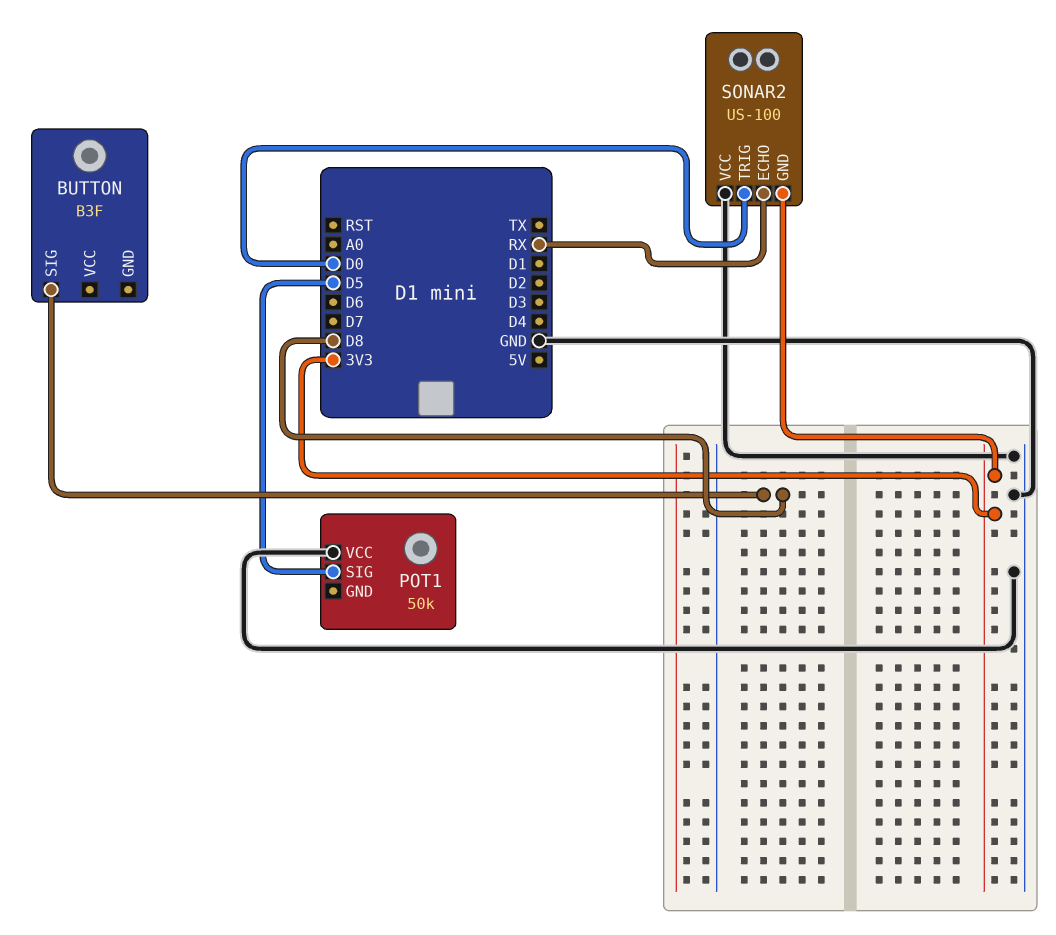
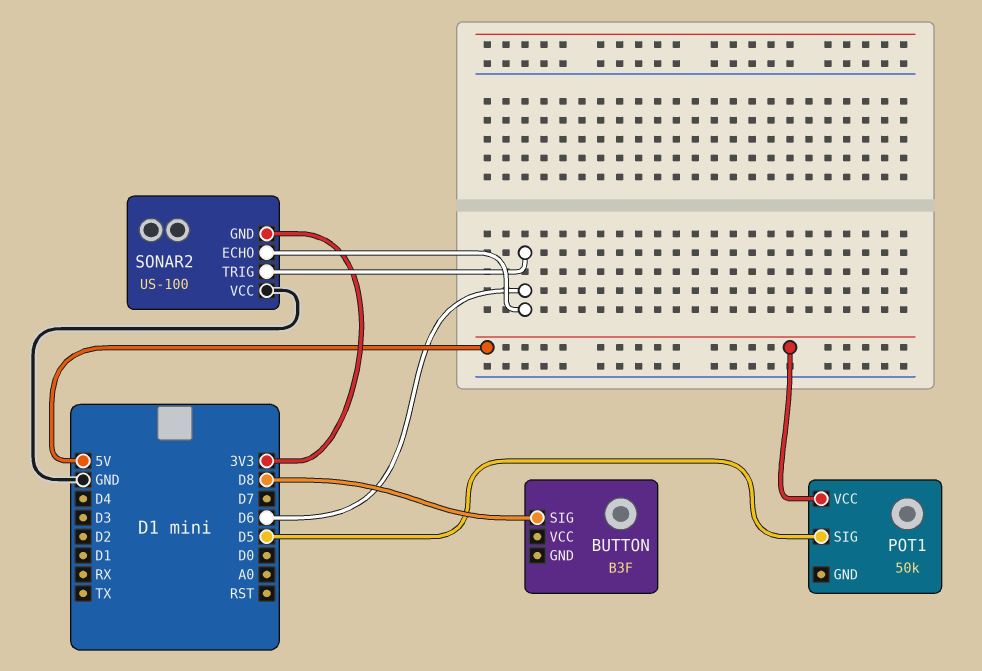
POT1 pin VCC: GND -> 5V
SONAR2 pin ECHO: RX -> D6
SONAR2 pin TRIG: D0 -> D6

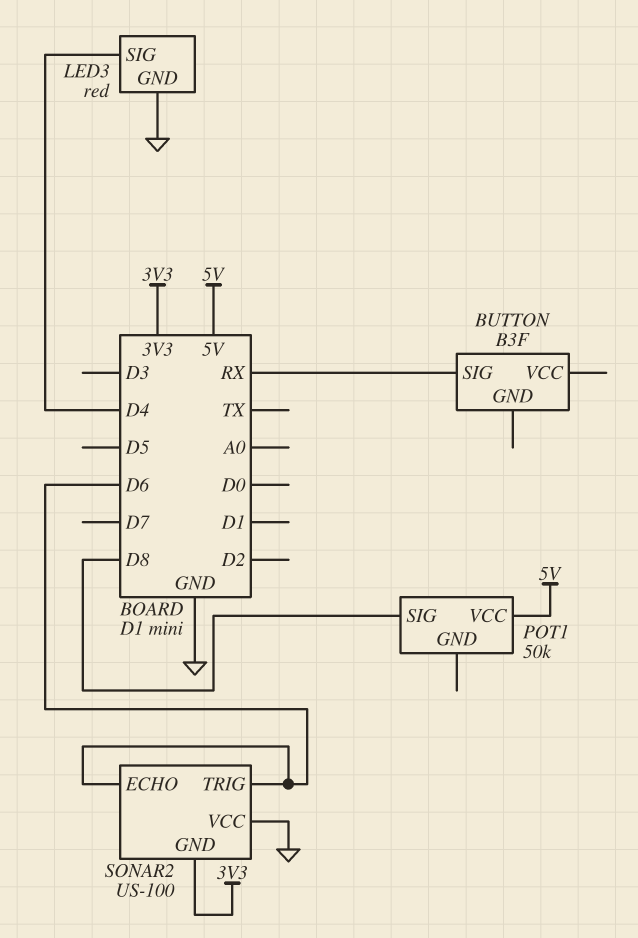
BUTTON pin SIG: D8 -> RX
LED3: none -> red
LED3 pin GND: none -> GND
LED3 pin SIG: none -> D4
POT1 pin SIG: D5 -> D8

